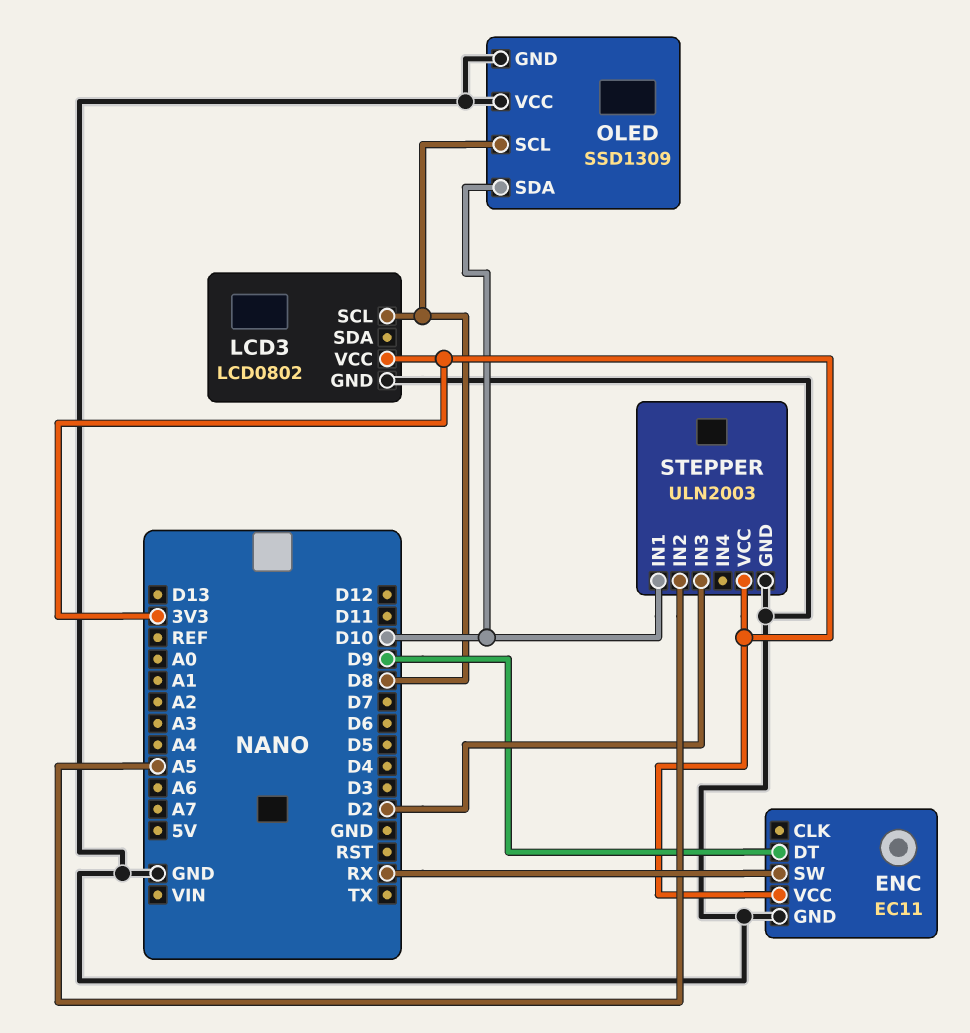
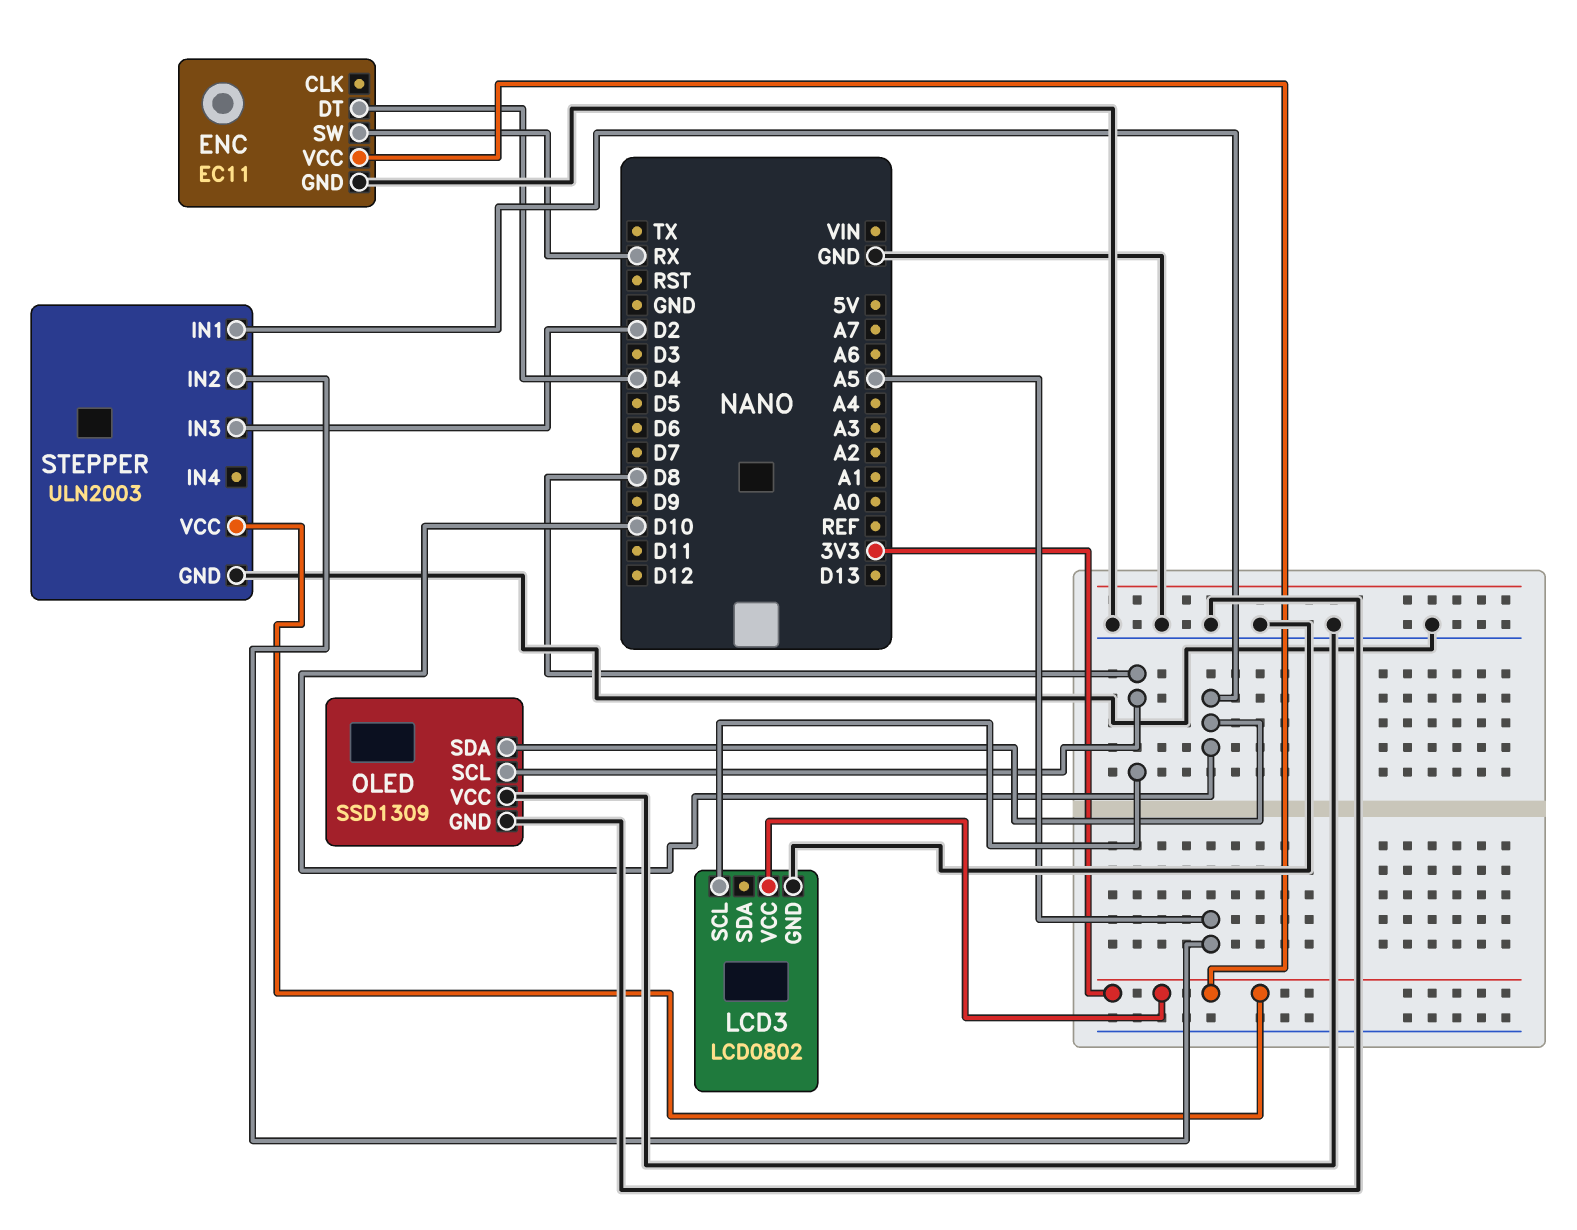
ENC pin DT: D9 -> D4

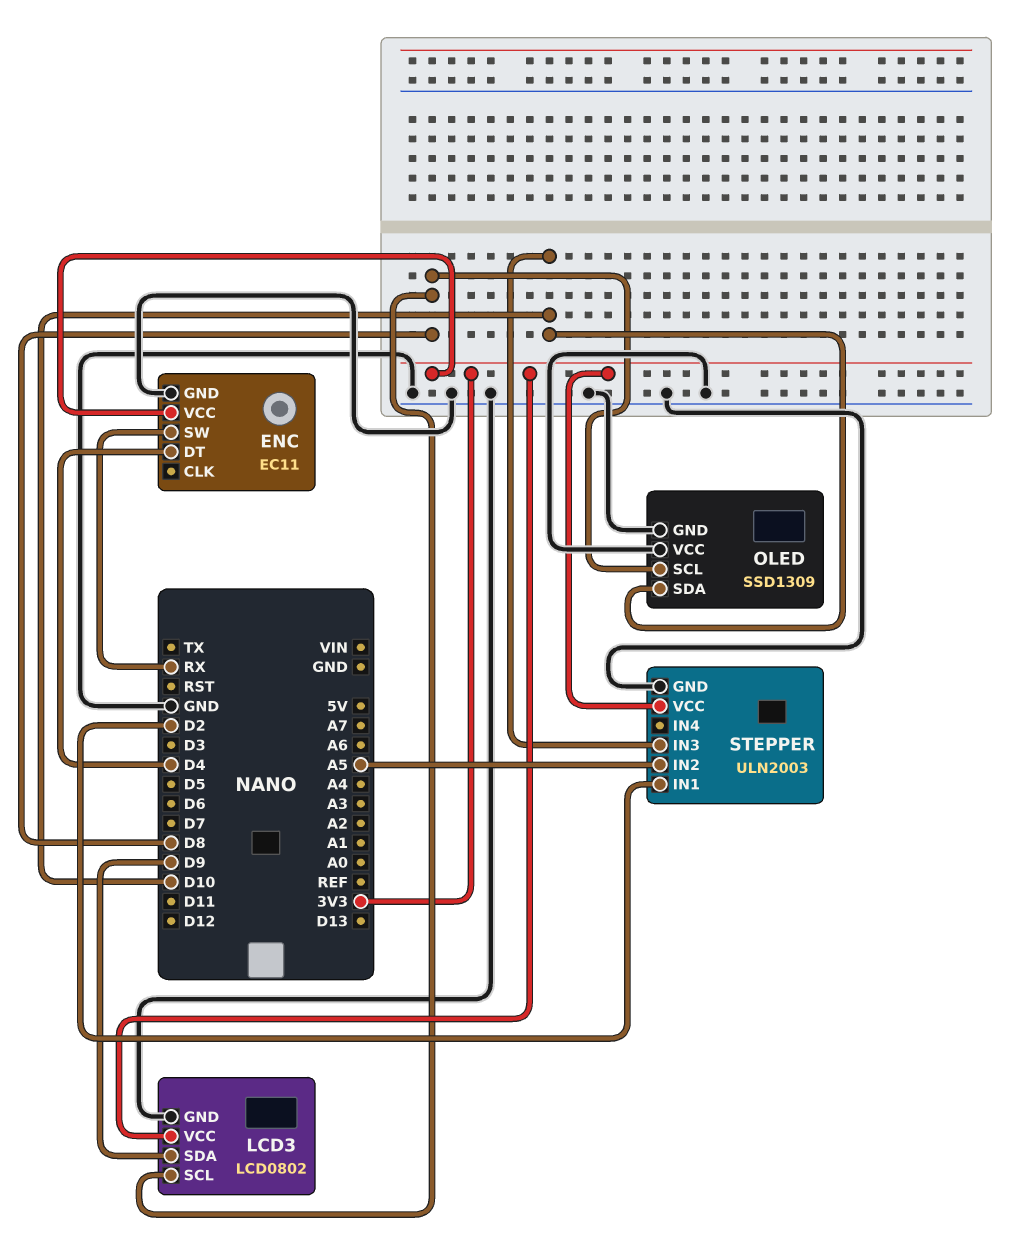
LCD3 pin SDA: none -> D9
STEPPER pin IN1: D10 -> D2
STEPPER pin IN3: D2 -> D10

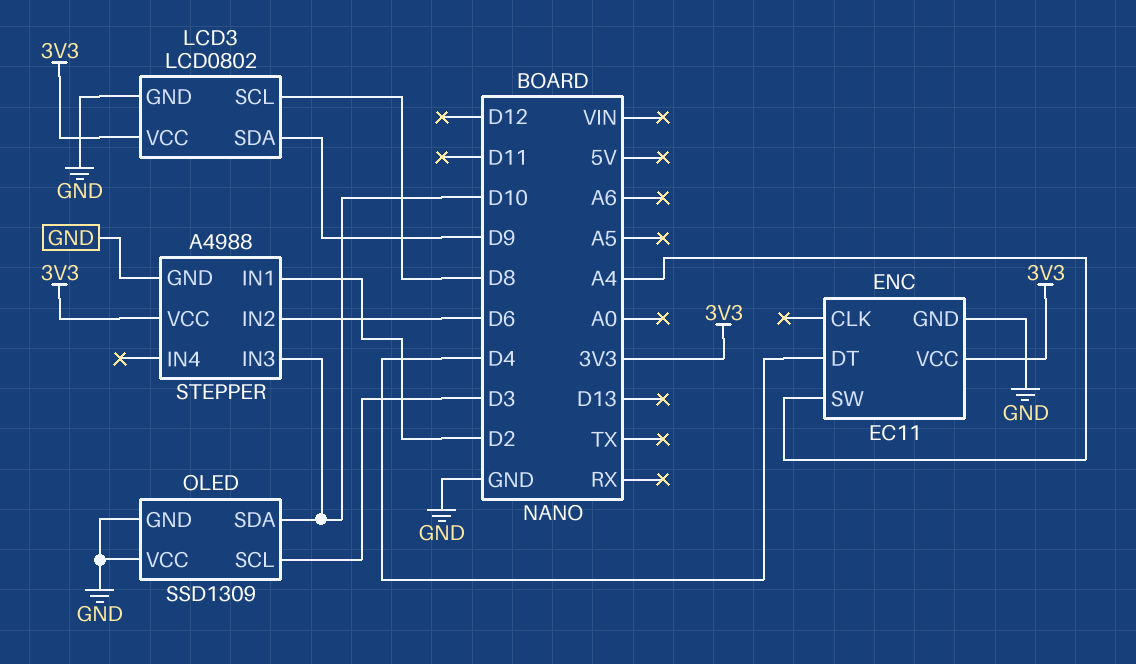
ENC pin SW: RX -> A4
OLED pin SCL: D8 -> D3
STEPPER: ULN2003 -> A4988
STEPPER pin IN2: A5 -> D6

